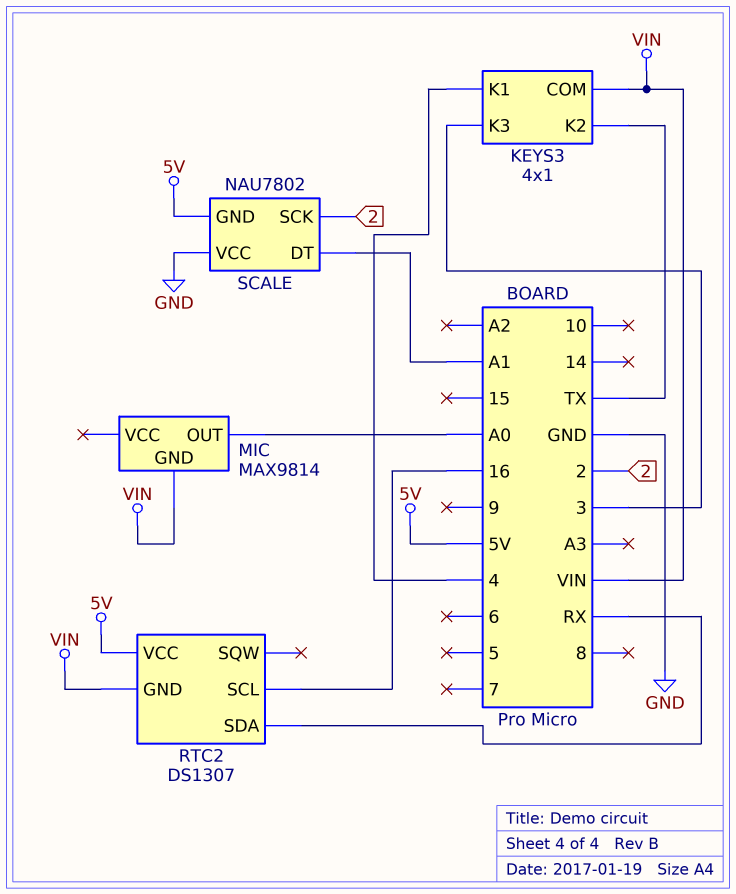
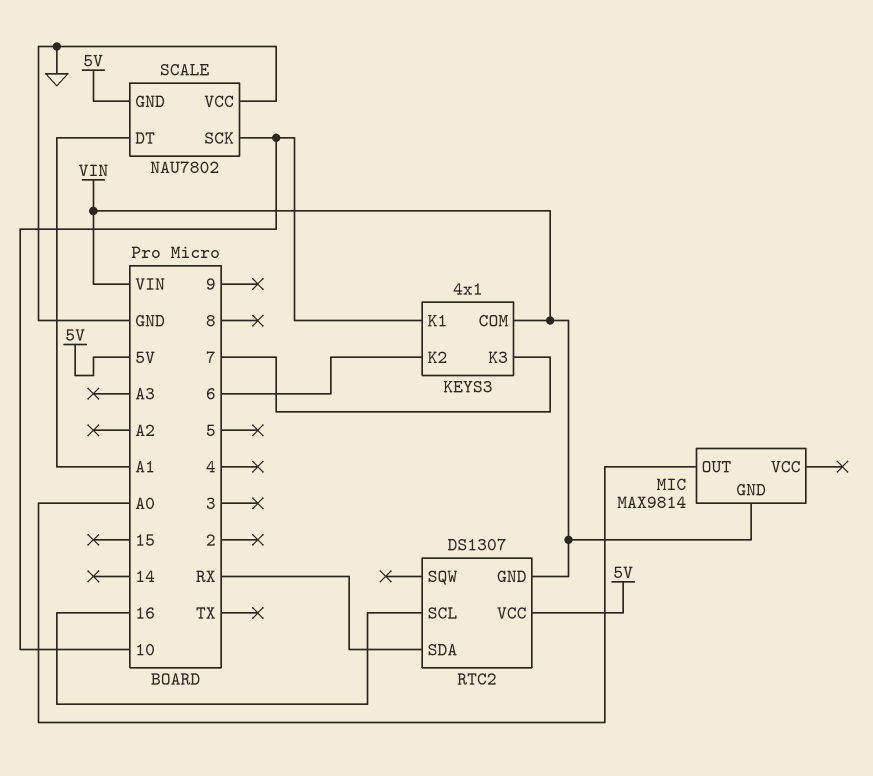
KEYS3 pin K1: 4 -> 10
KEYS3 pin K2: TX -> 6
KEYS3 pin K3: 3 -> 7
SCALE pin SCK: 2 -> 10

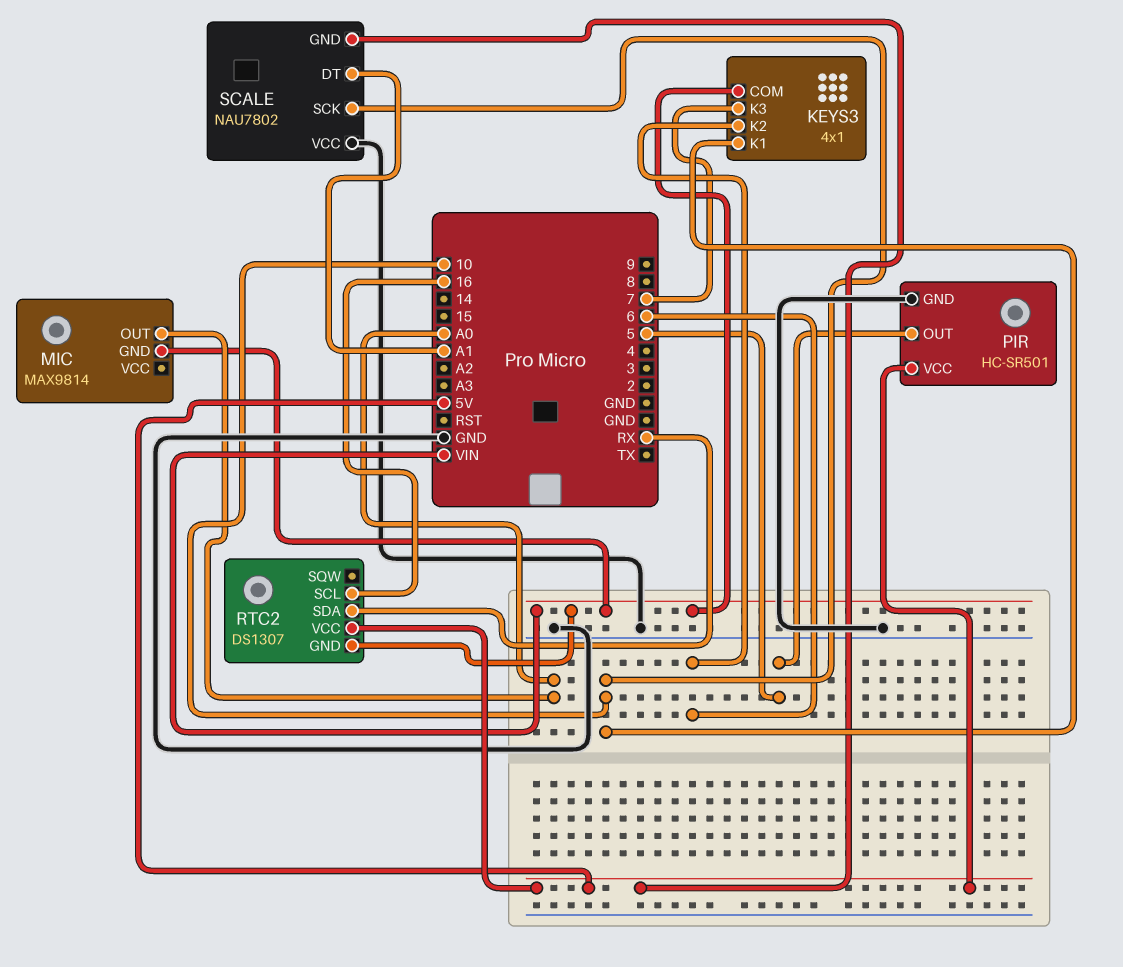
PIR: none -> HC-SR501
PIR pin GND: none -> GND
PIR pin OUT: none -> 5
PIR pin VCC: none -> 5V

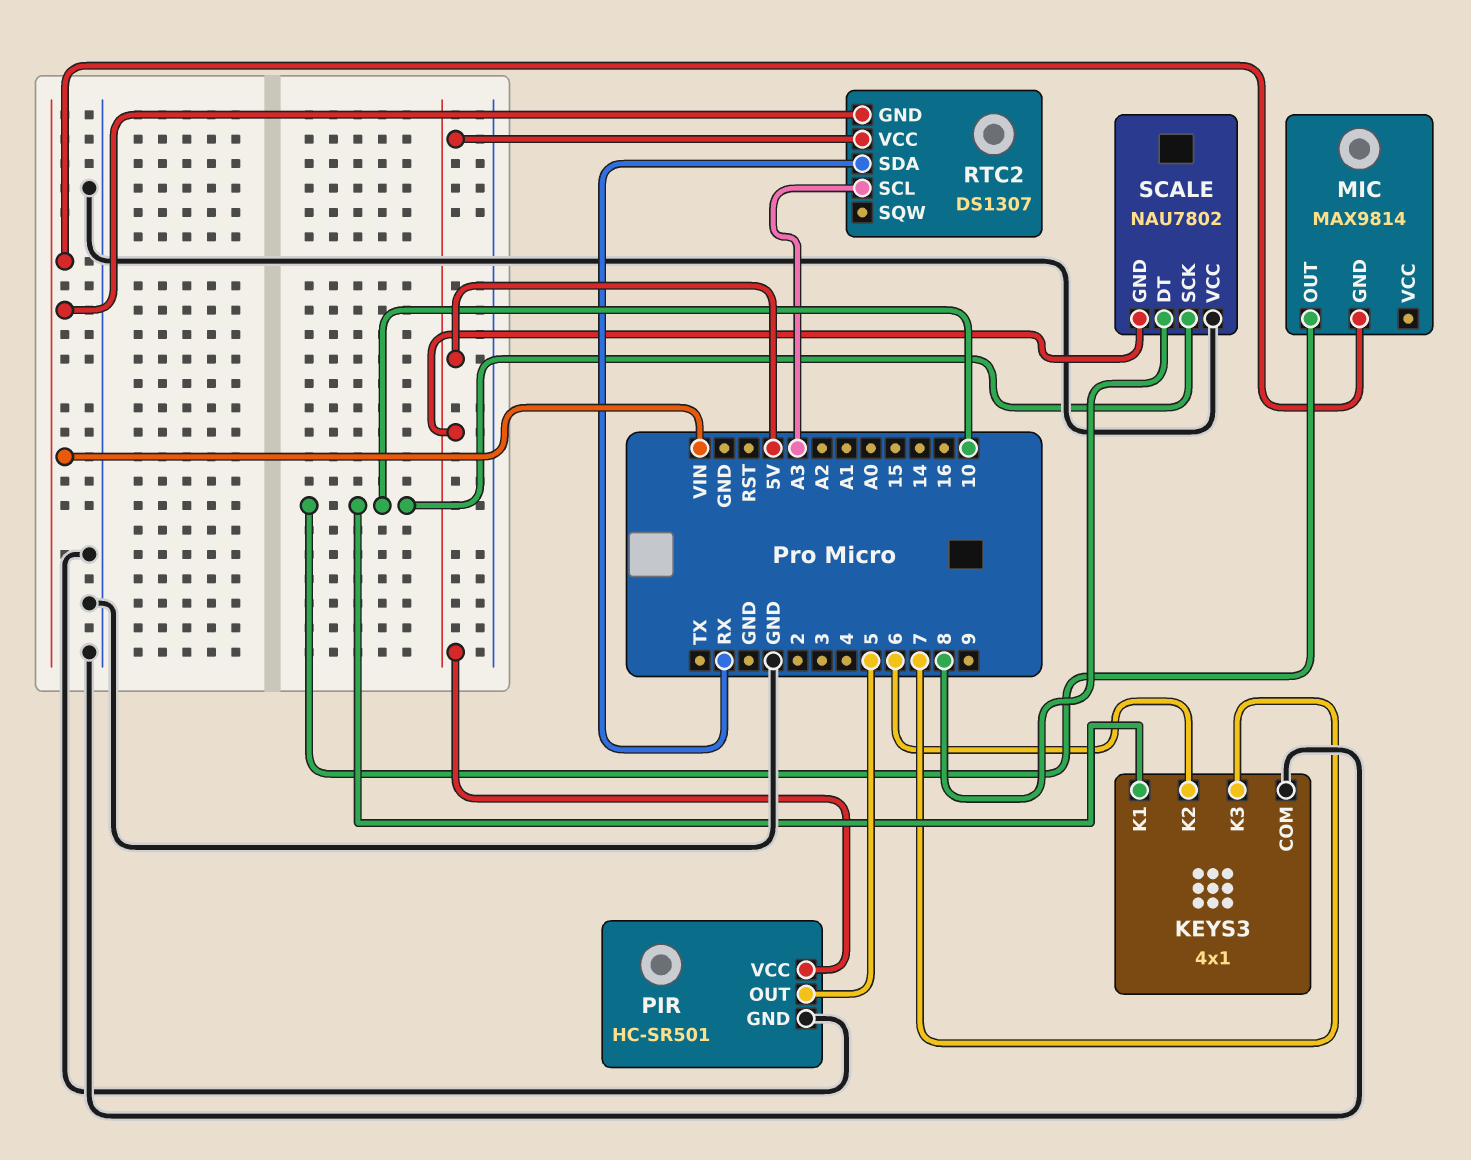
KEYS3 pin COM: VIN -> GND
MIC pin OUT: A0 -> 10
RTC2 pin SCL: 16 -> A3
SCALE pin DT: A1 -> 8

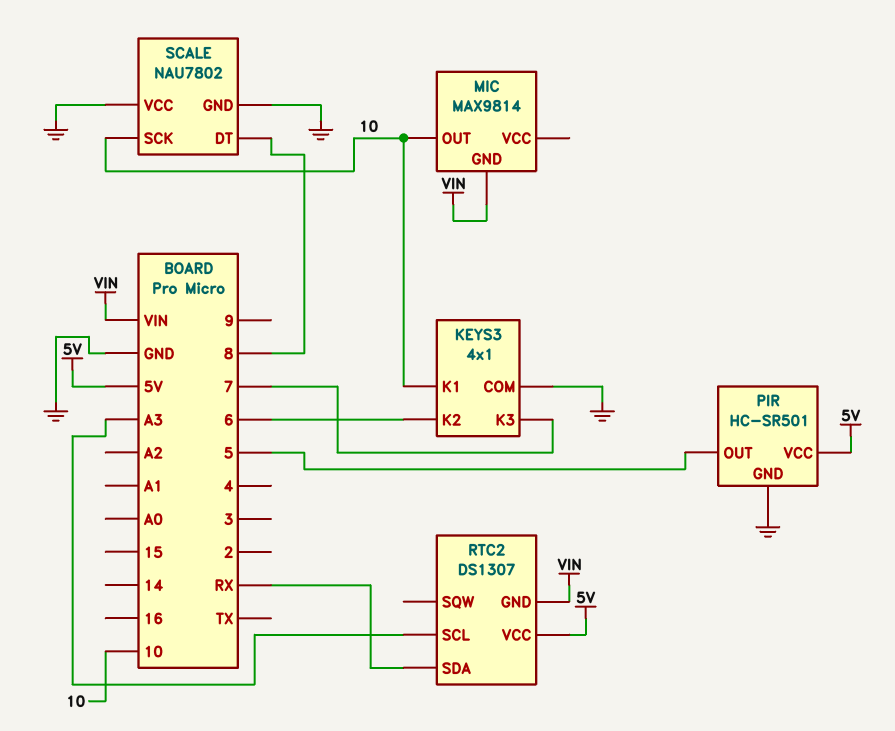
SCALE pin GND: 5V -> GND

